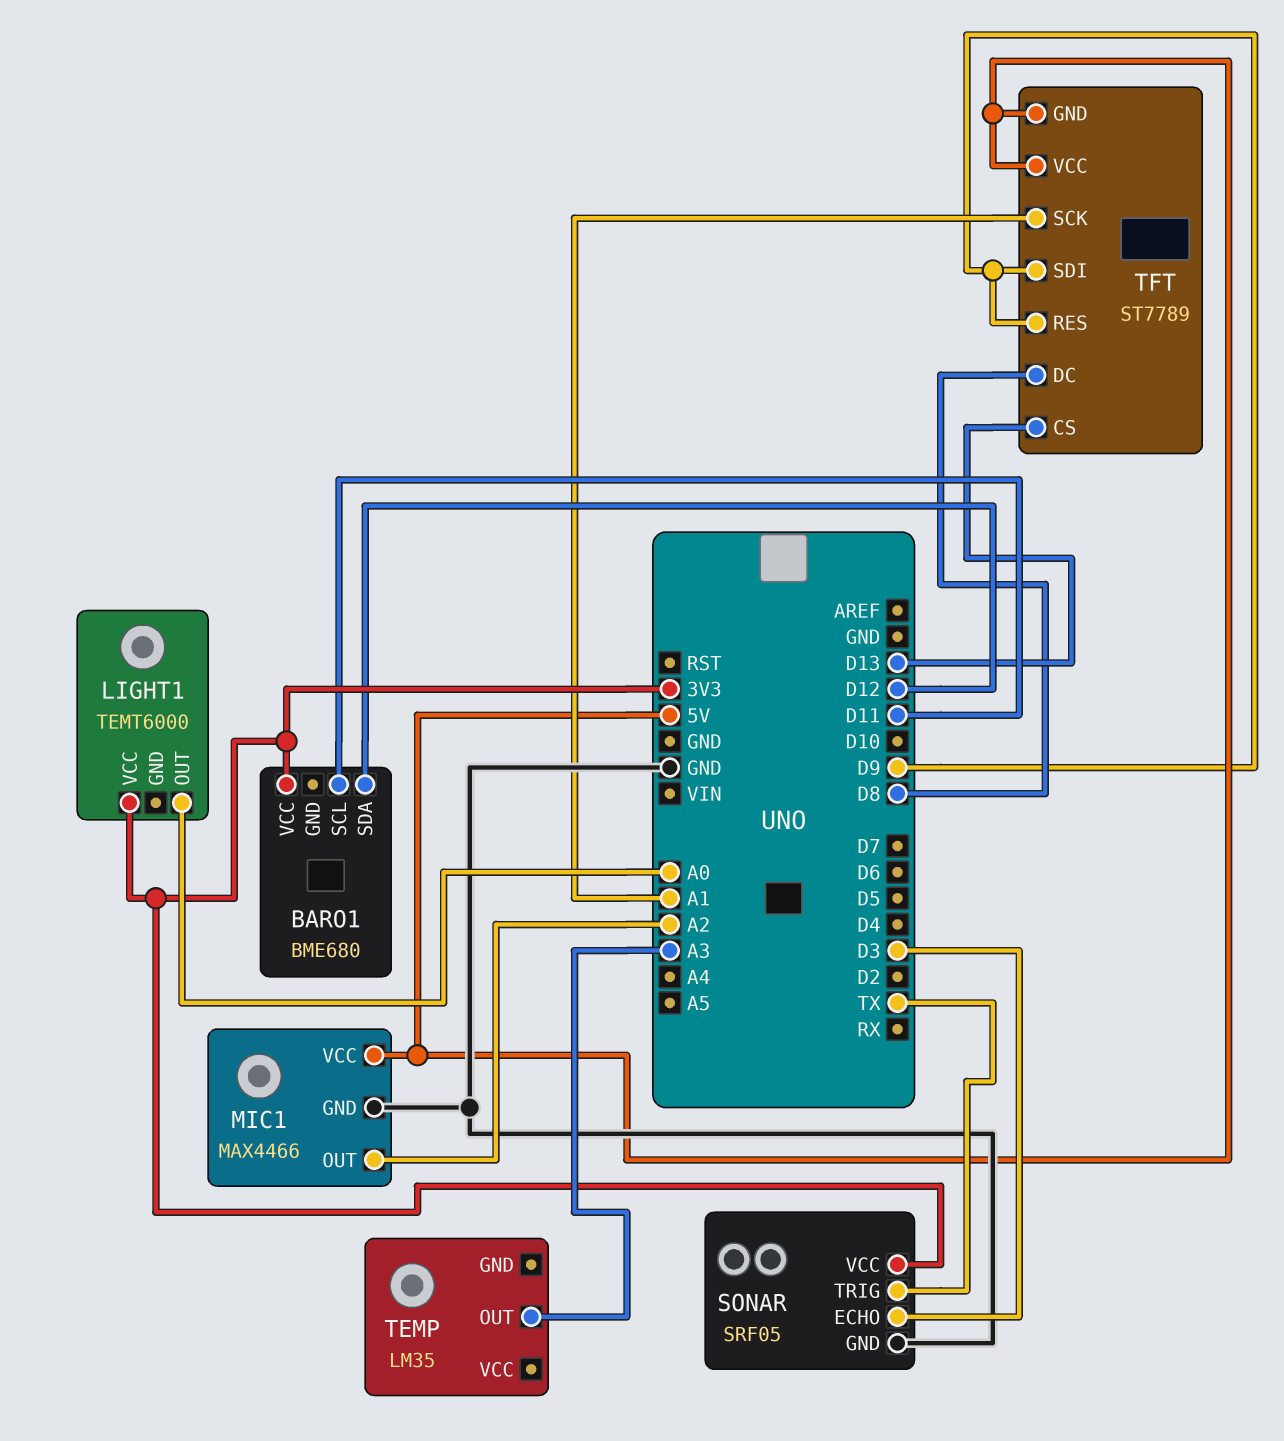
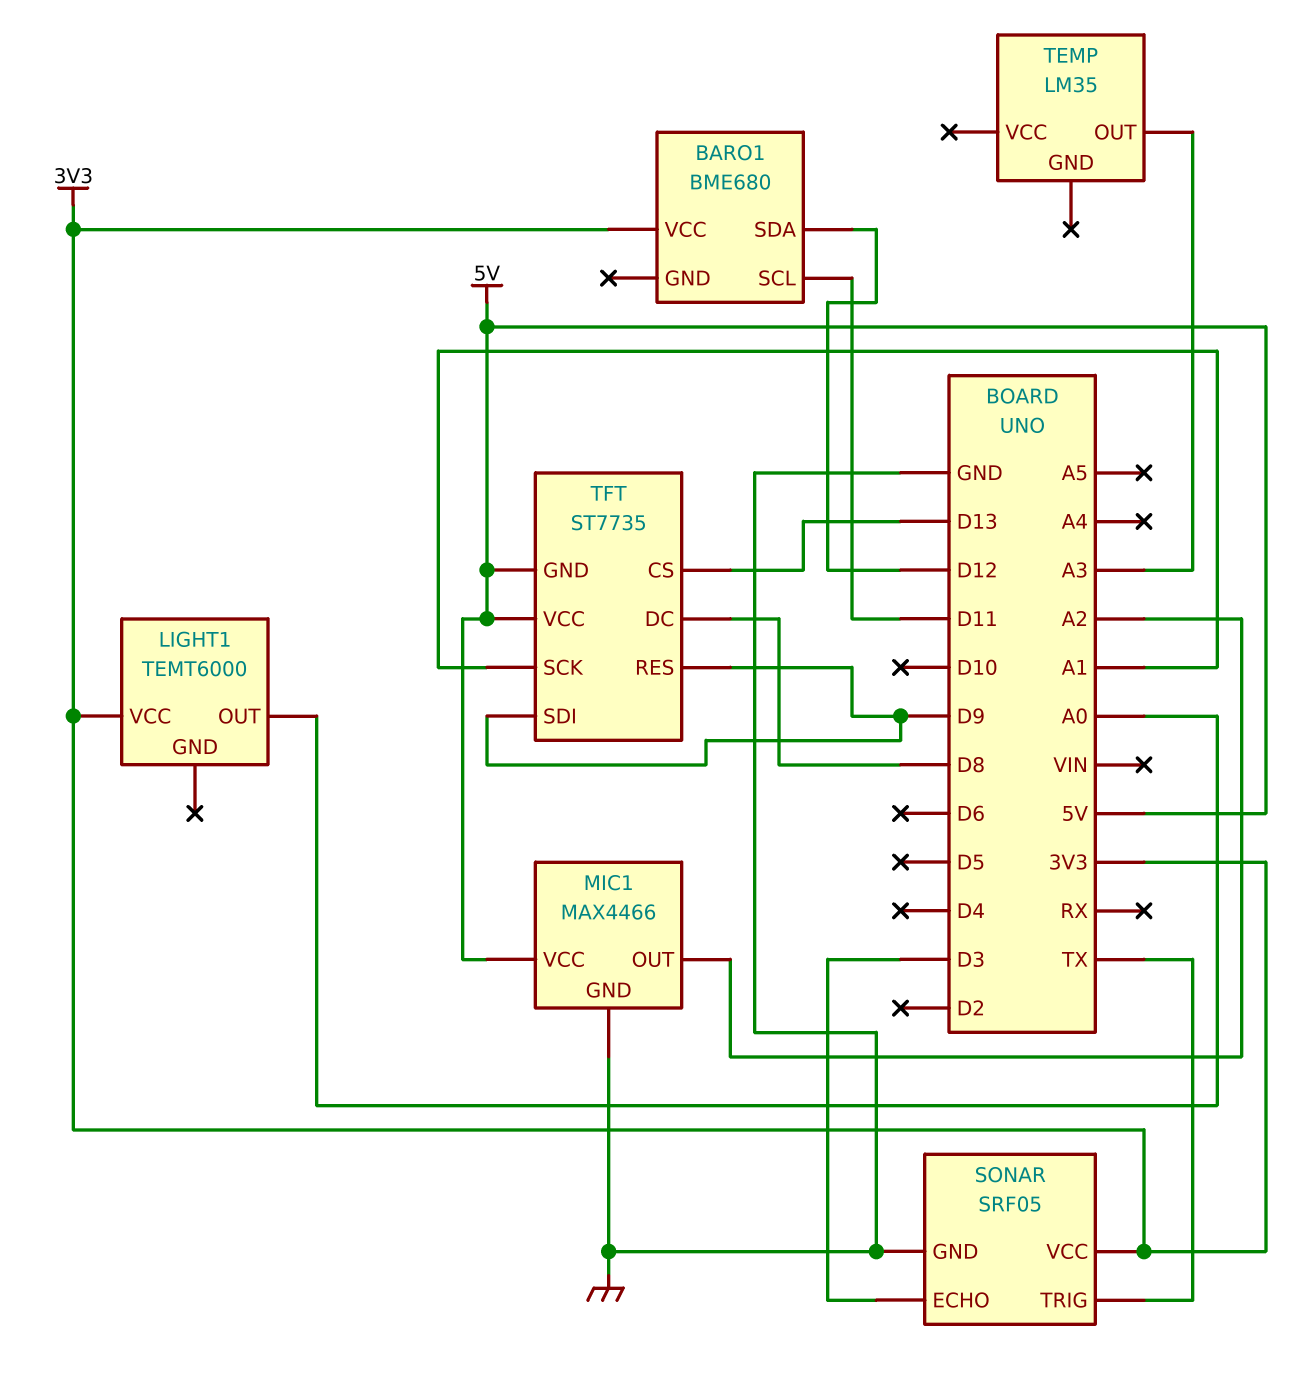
TFT: ST7789 -> ST7735

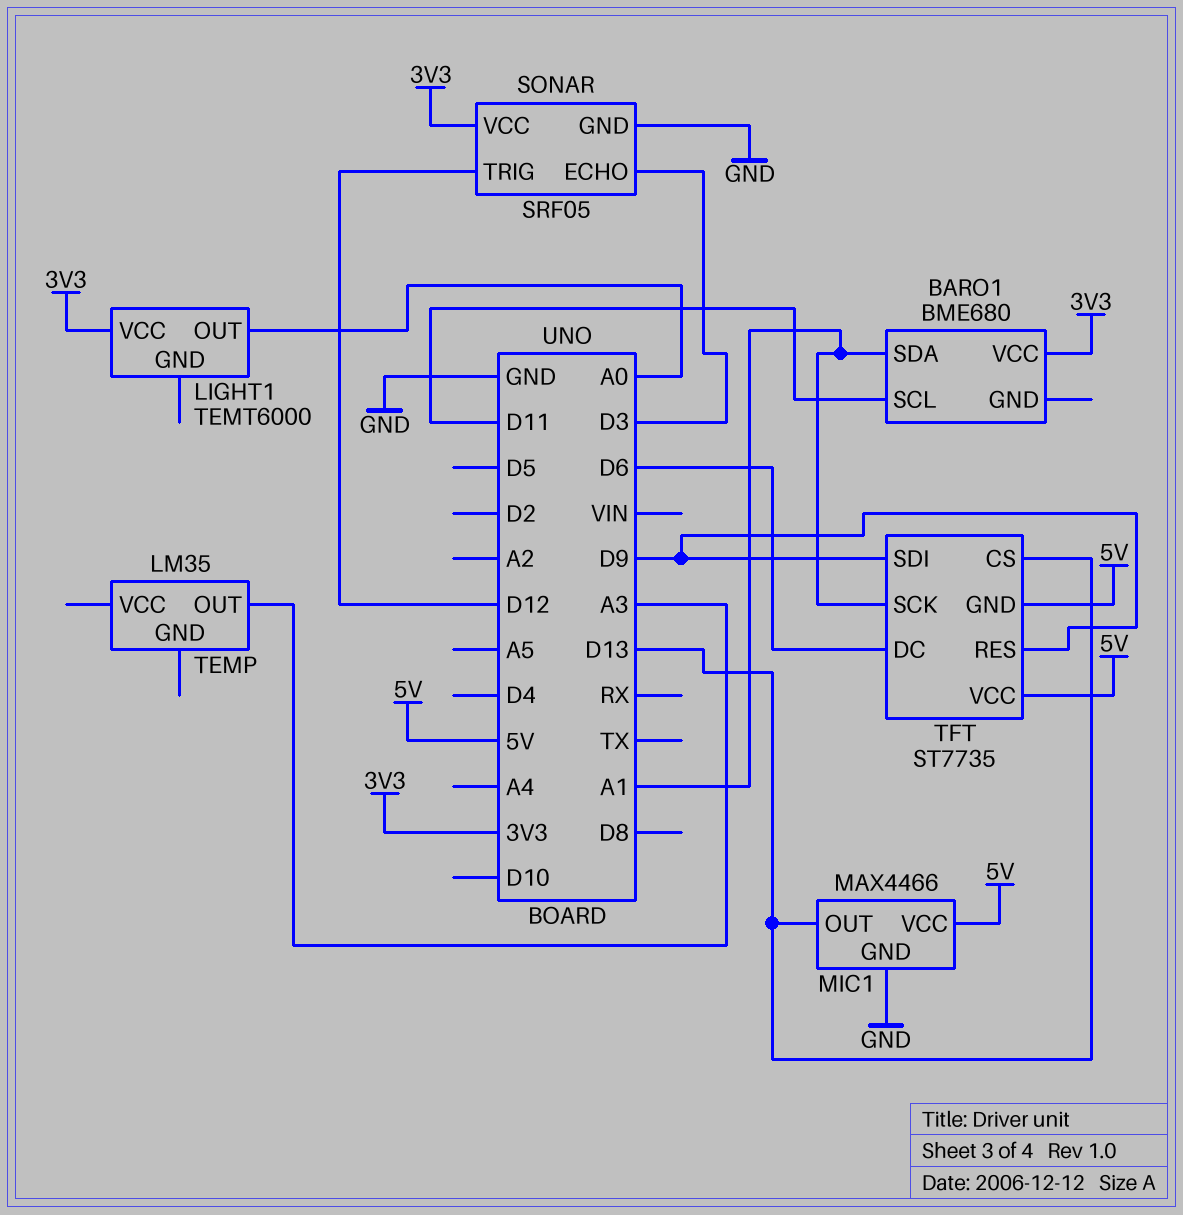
BARO1 pin SDA: D12 -> A1
MIC1 pin OUT: A2 -> D13
SONAR pin TRIG: TX -> D12
TFT pin DC: D8 -> D6

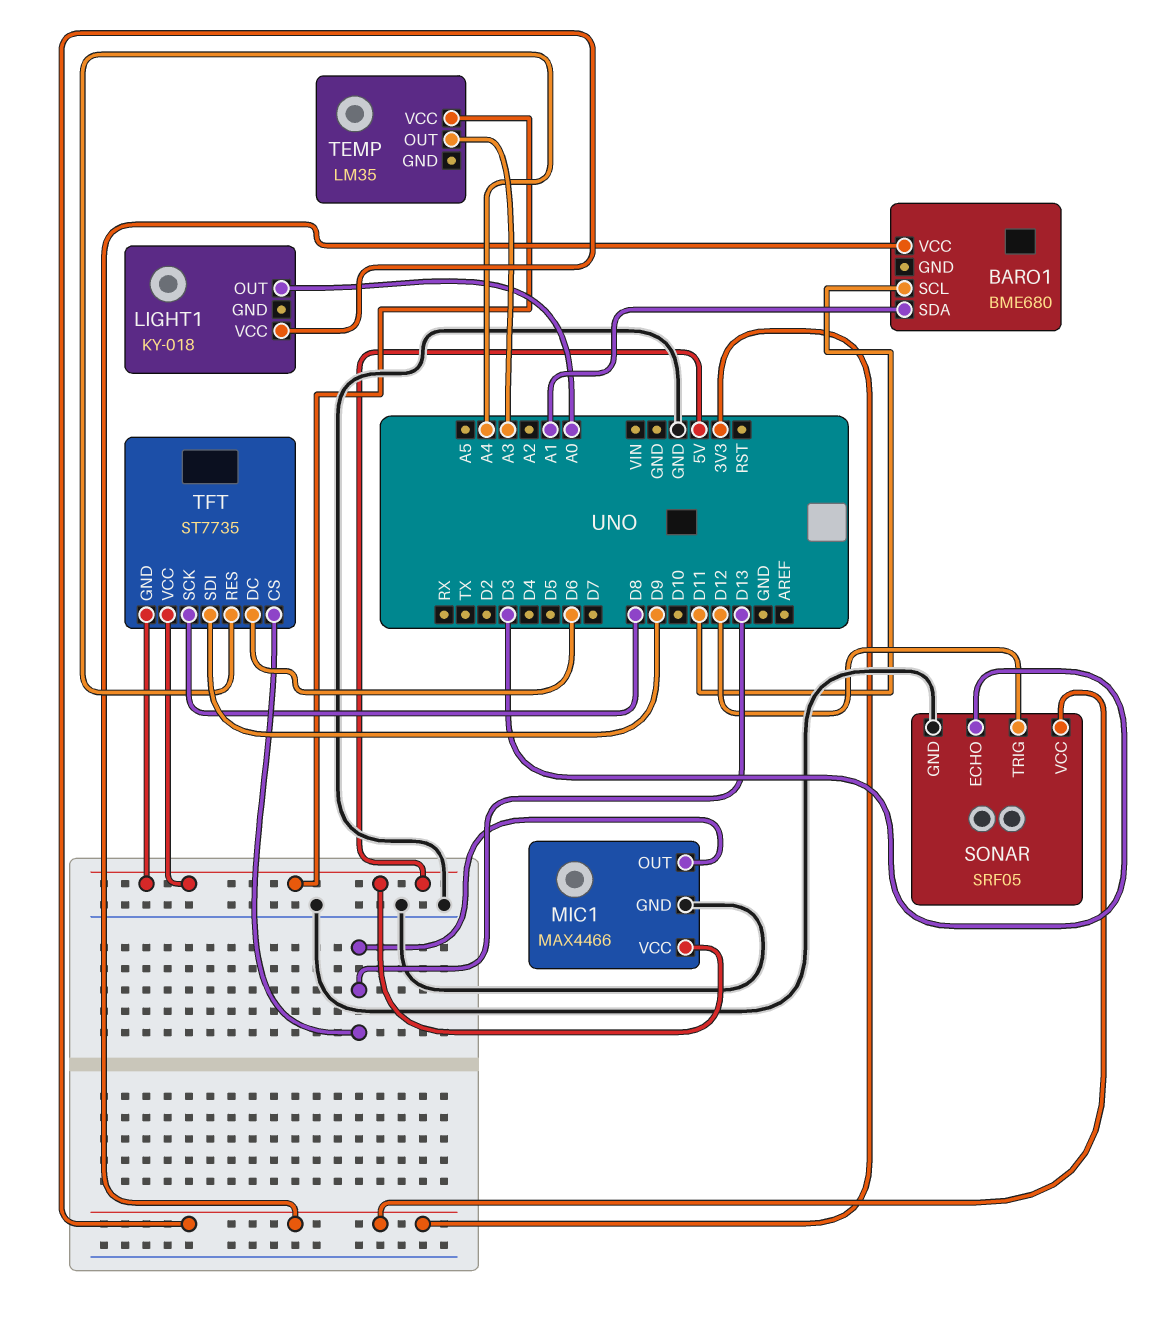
LIGHT1: TEMT6000 -> KY-018
TEMP pin VCC: none -> 5V
TFT pin RES: D9 -> A4
TFT pin SCK: A1 -> D8

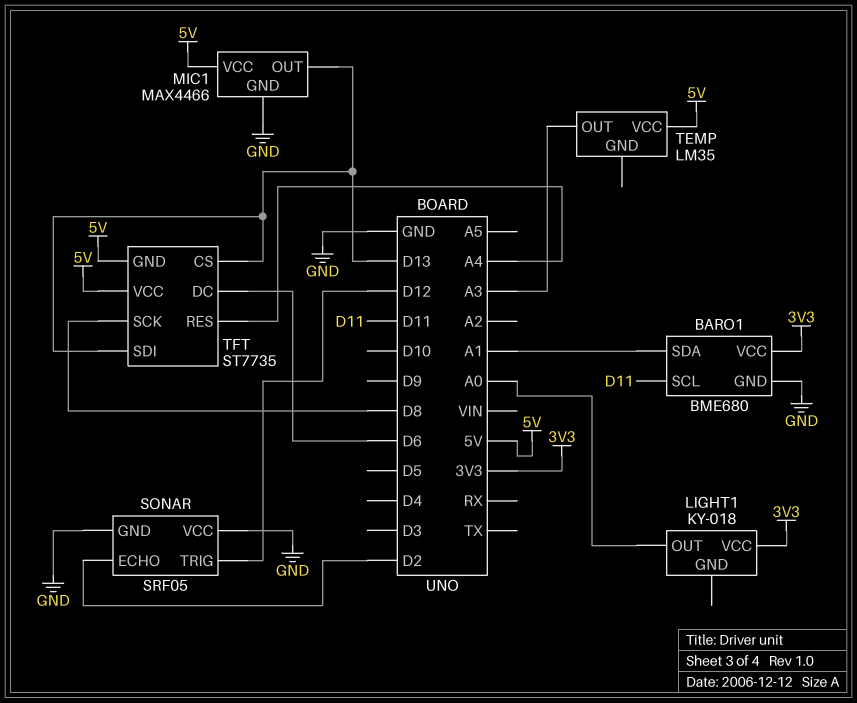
BARO1 pin GND: none -> GND
SONAR pin ECHO: D3 -> D2
SONAR pin VCC: 3V3 -> GND
TFT pin SDI: D9 -> D13

